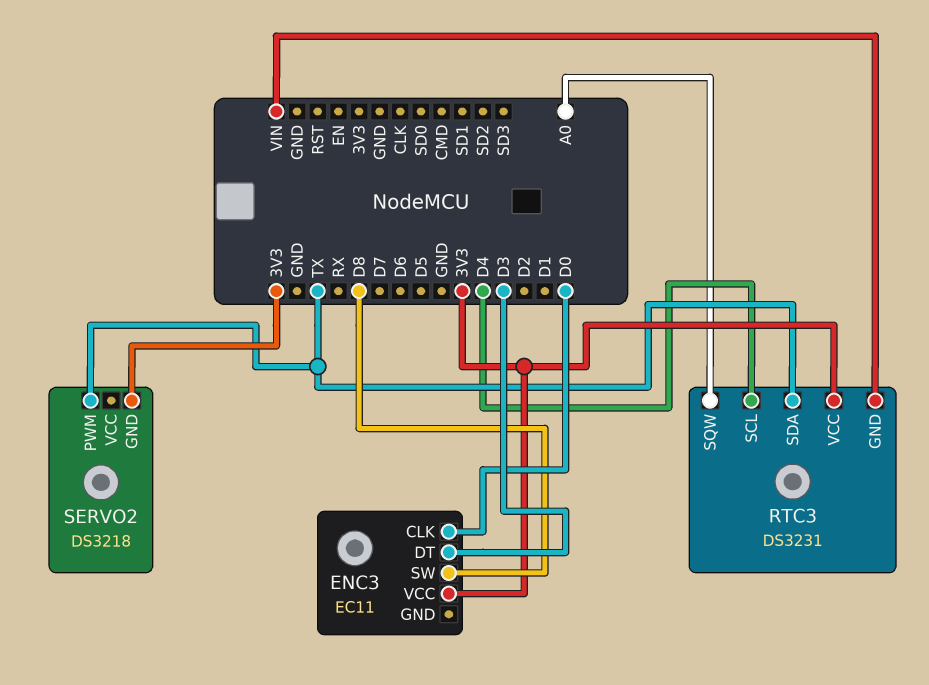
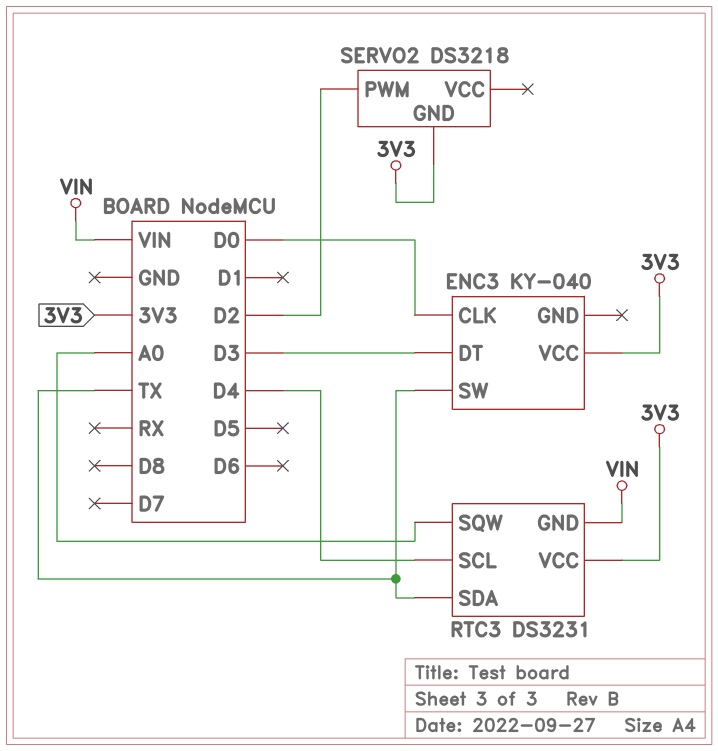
ENC3: EC11 -> KY-040
ENC3 pin SW: D8 -> TX
SERVO2 pin PWM: TX -> D2

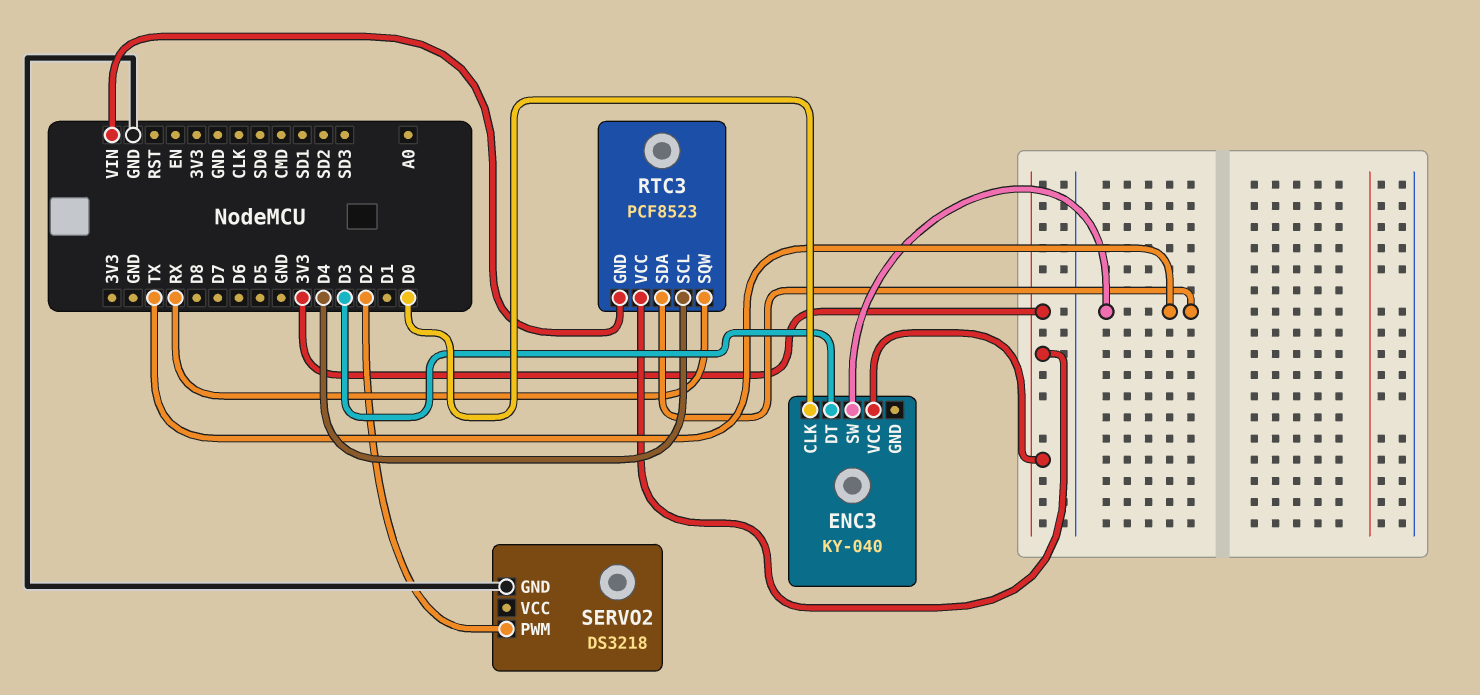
RTC3: DS3231 -> PCF8523
RTC3 pin SQW: A0 -> RX
SERVO2 pin GND: 3V3 -> GND

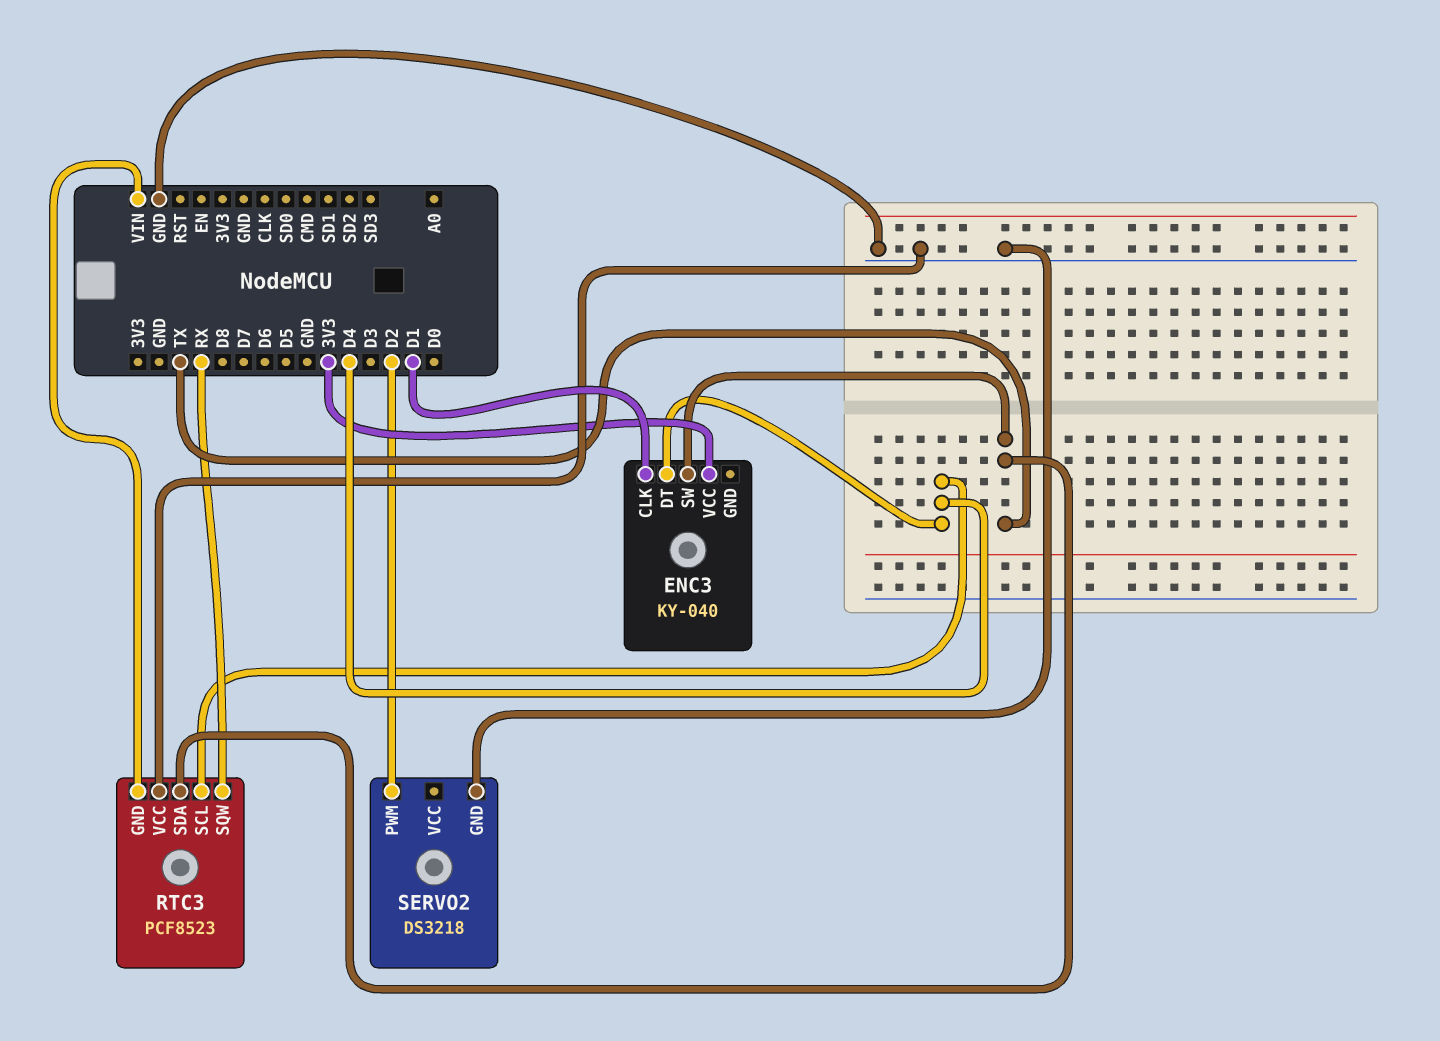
ENC3 pin CLK: D0 -> D1
ENC3 pin DT: D3 -> D4
RTC3 pin VCC: 3V3 -> GND

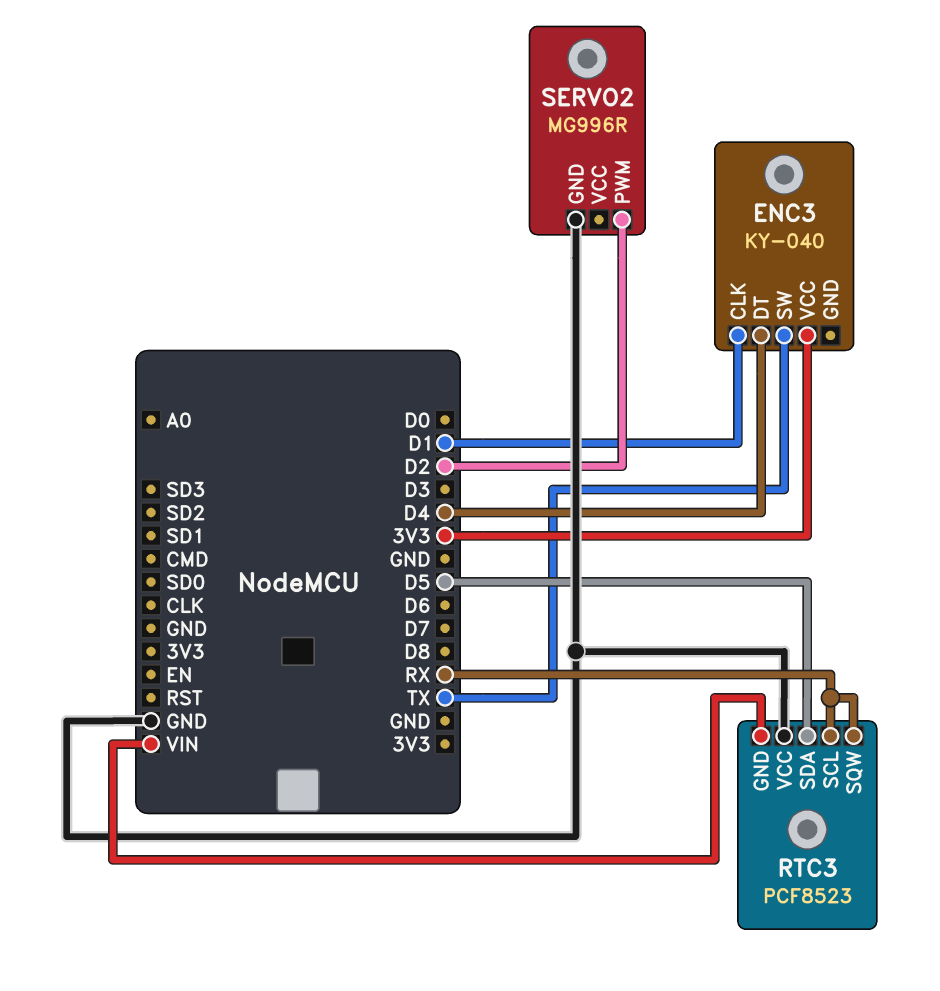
RTC3 pin SCL: D4 -> RX
RTC3 pin SDA: TX -> D5
SERVO2: DS3218 -> MG996R

